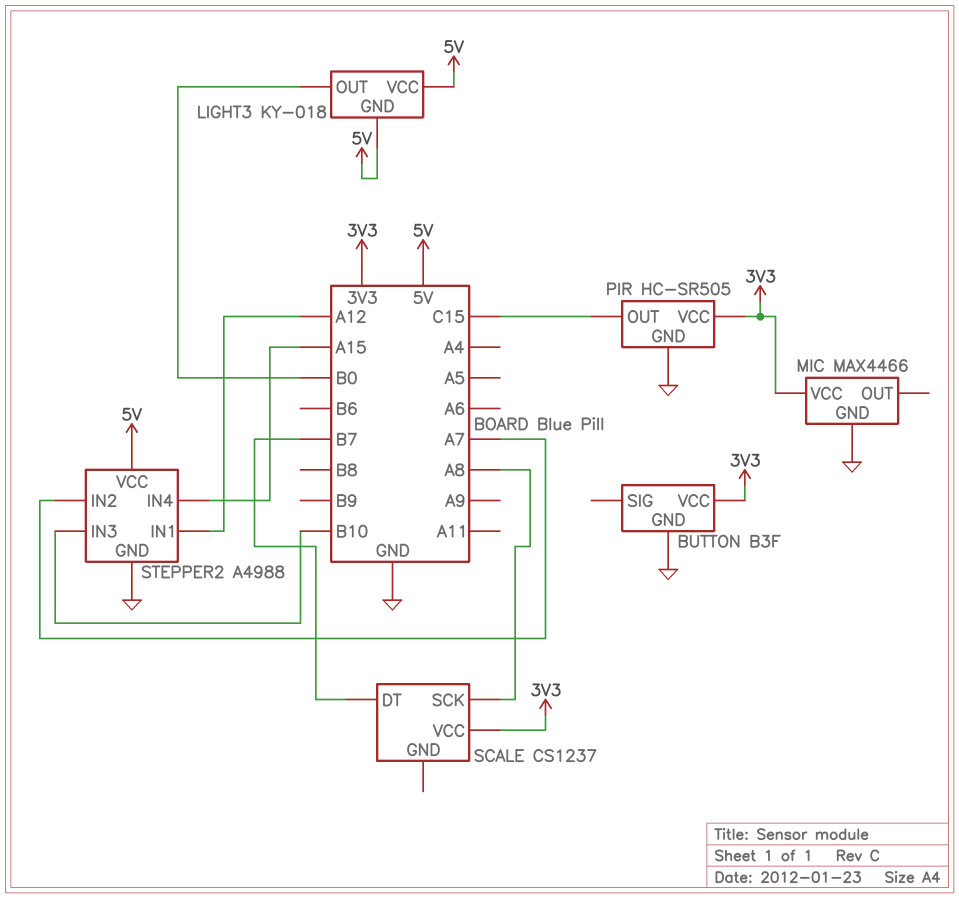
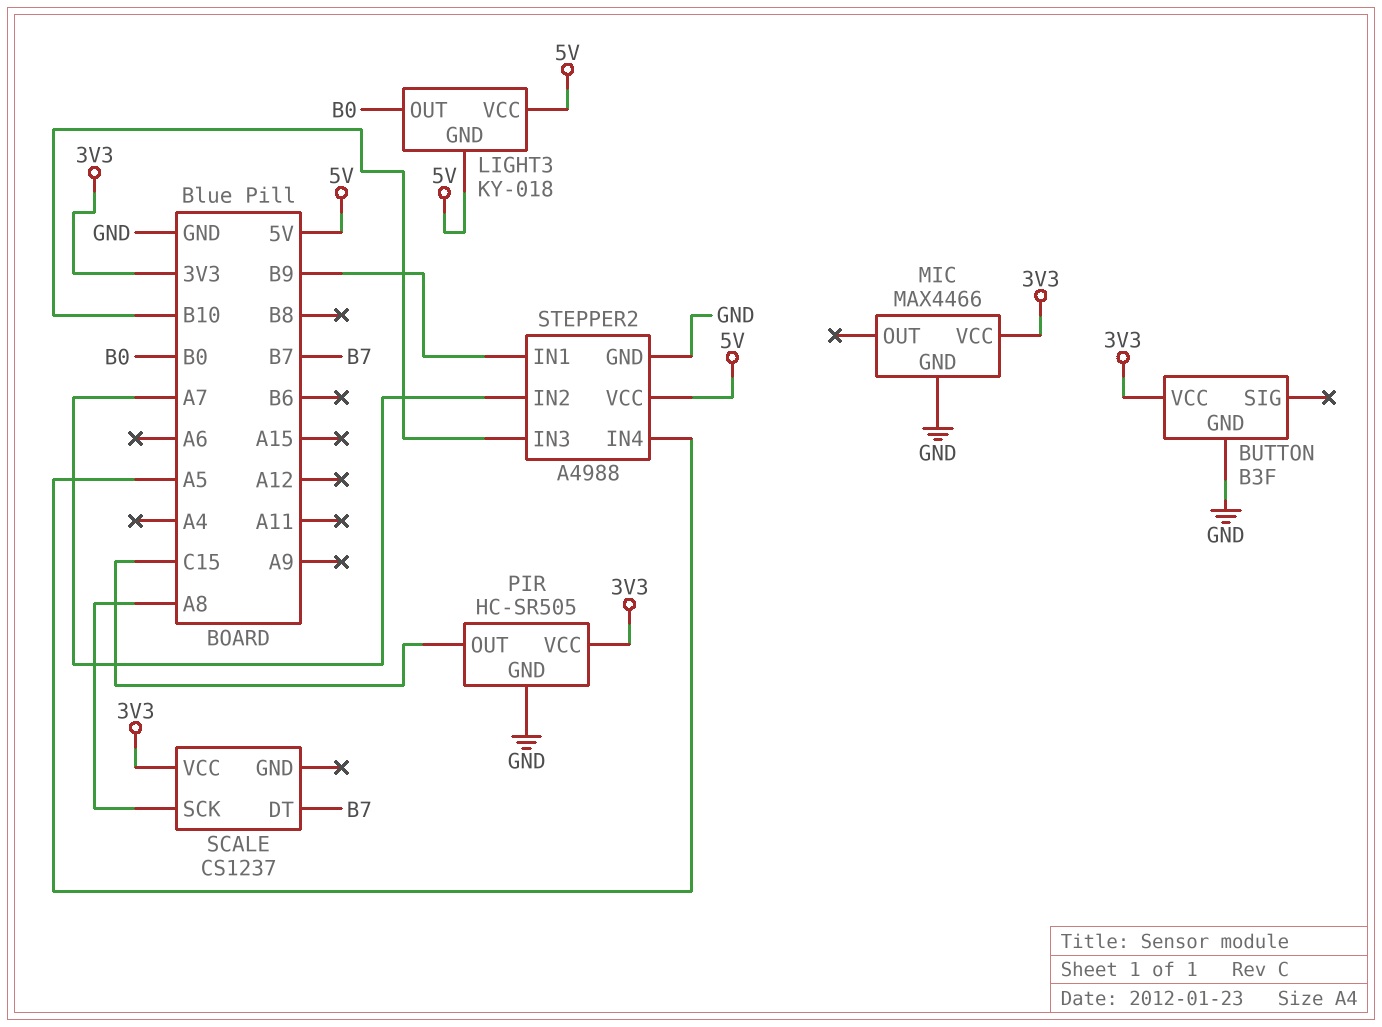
STEPPER2 pin IN1: A12 -> B9
STEPPER2 pin IN4: A15 -> A5

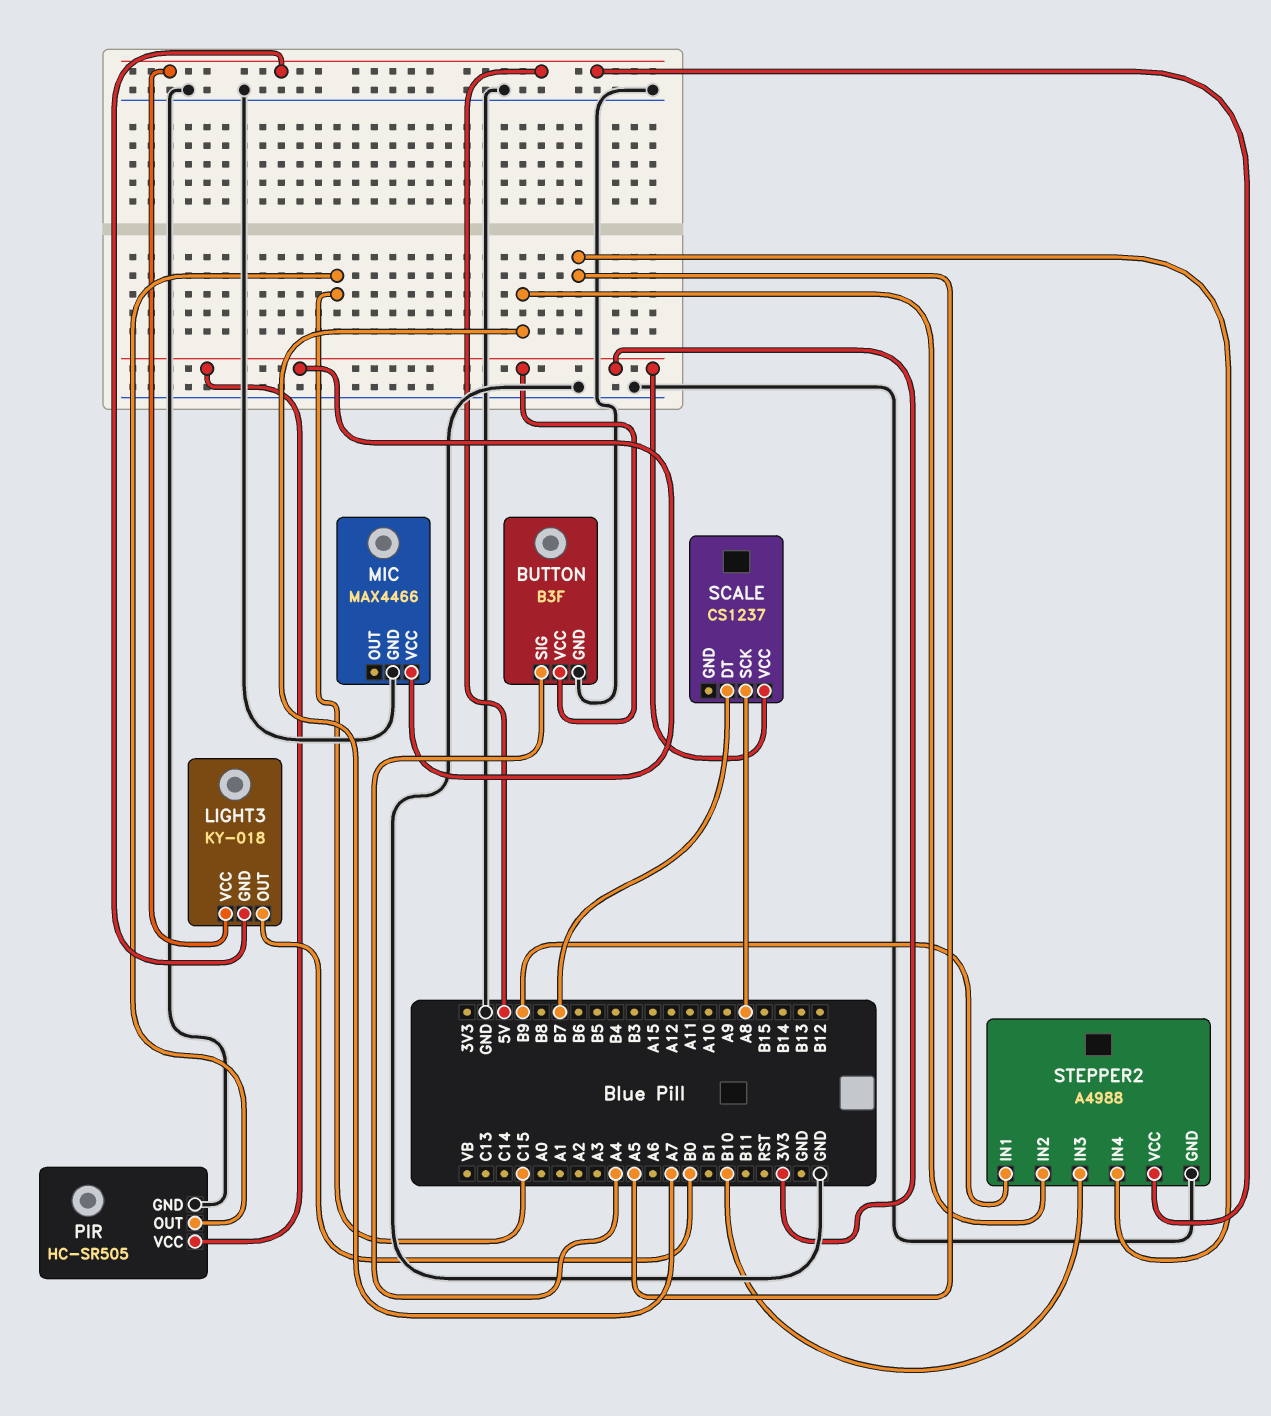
BUTTON pin SIG: none -> A4

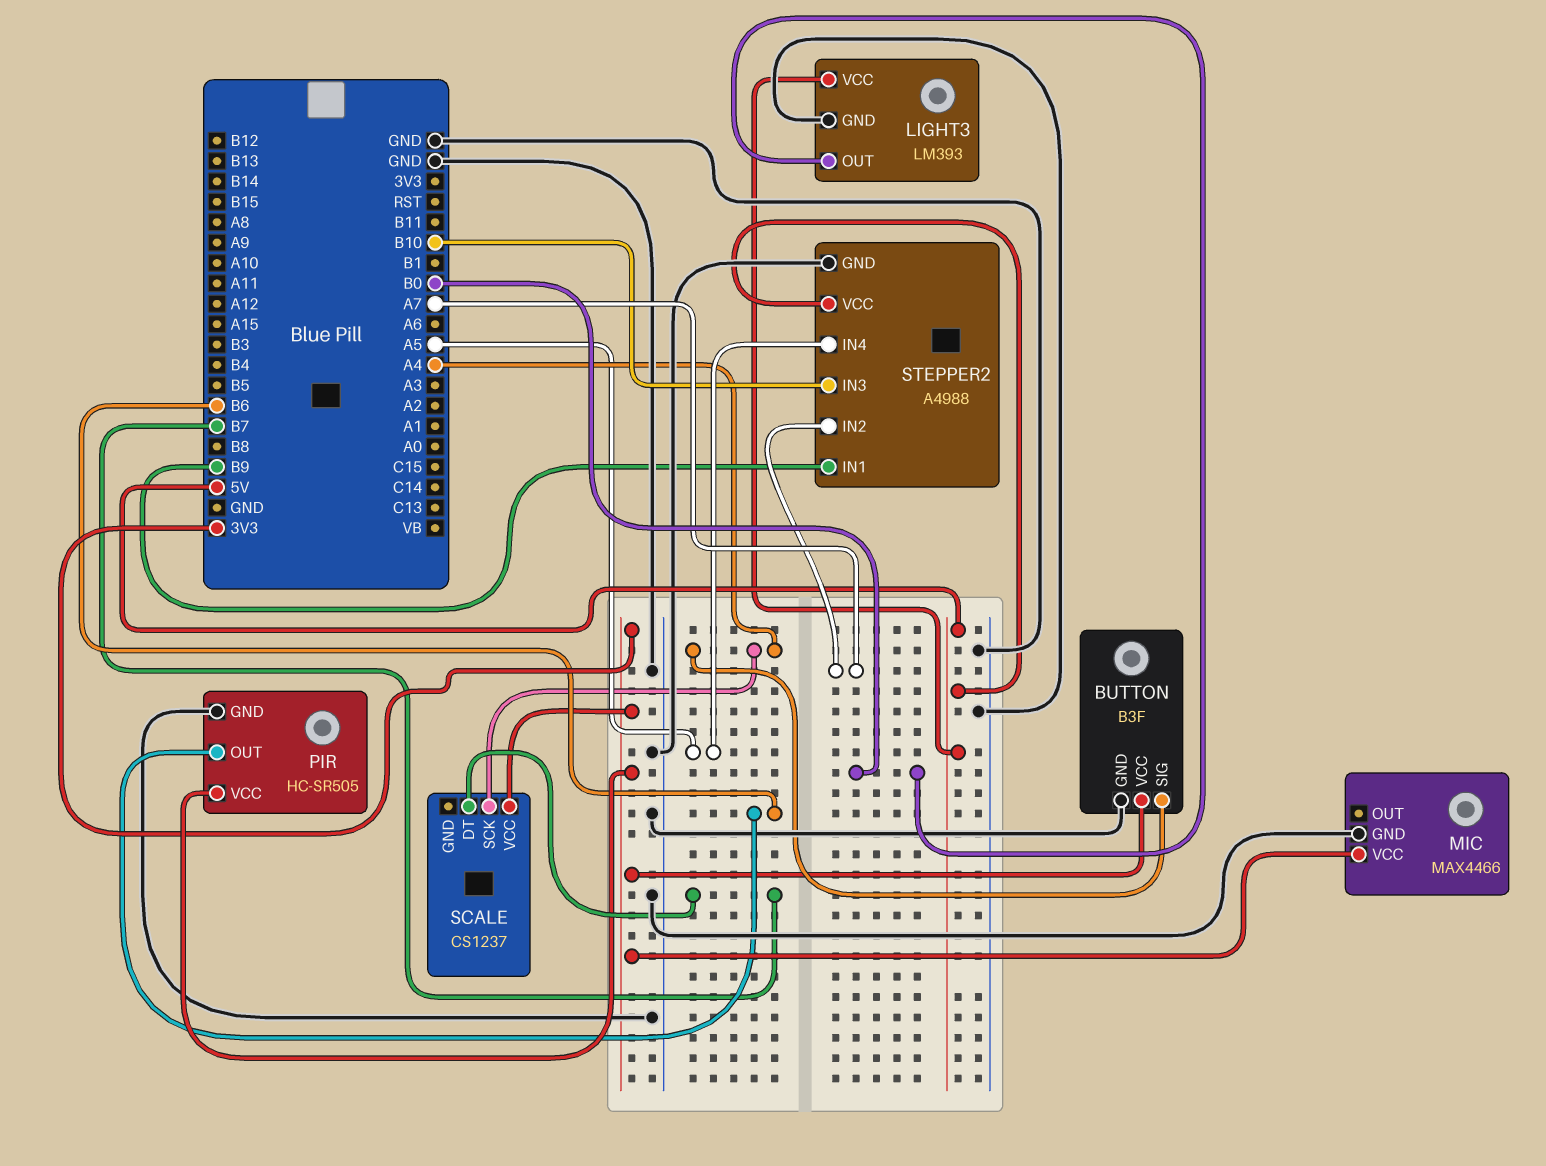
LIGHT3: KY-018 -> LM393
LIGHT3 pin GND: 5V -> GND
PIR pin OUT: C15 -> B6
SCALE pin SCK: A8 -> A4

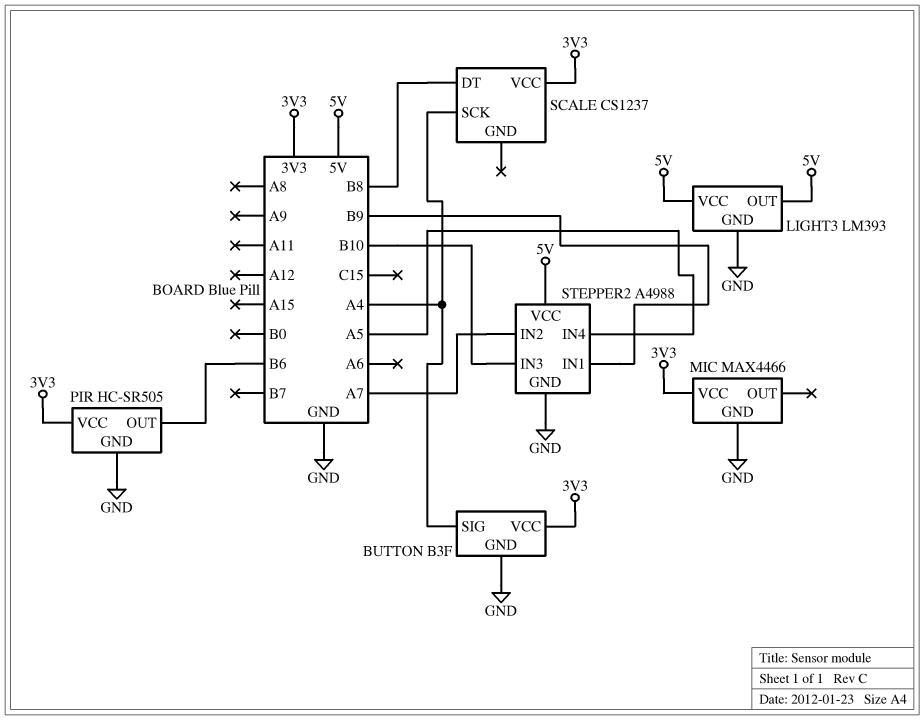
LIGHT3 pin OUT: B0 -> 5V
SCALE pin DT: B7 -> B8

